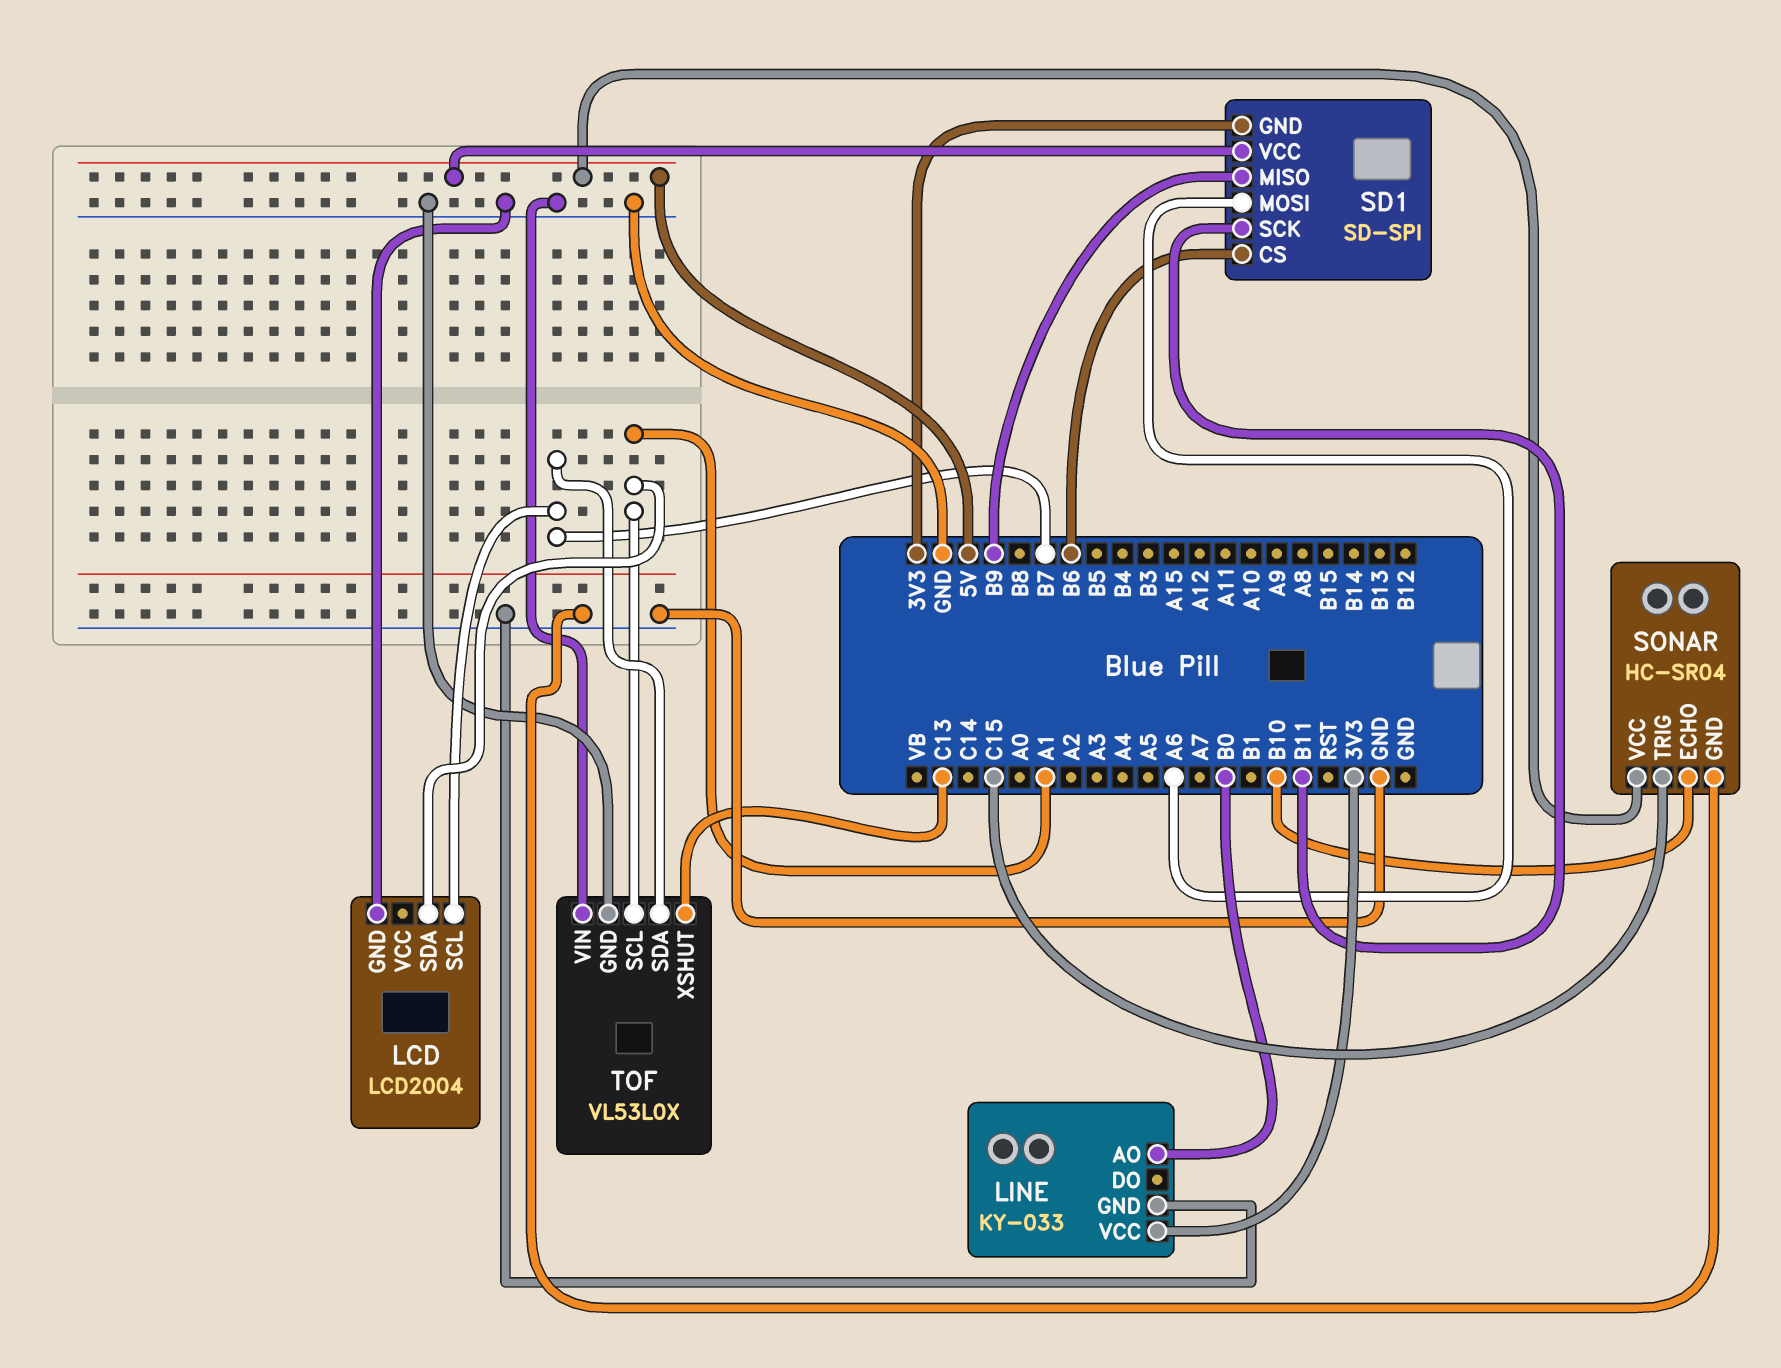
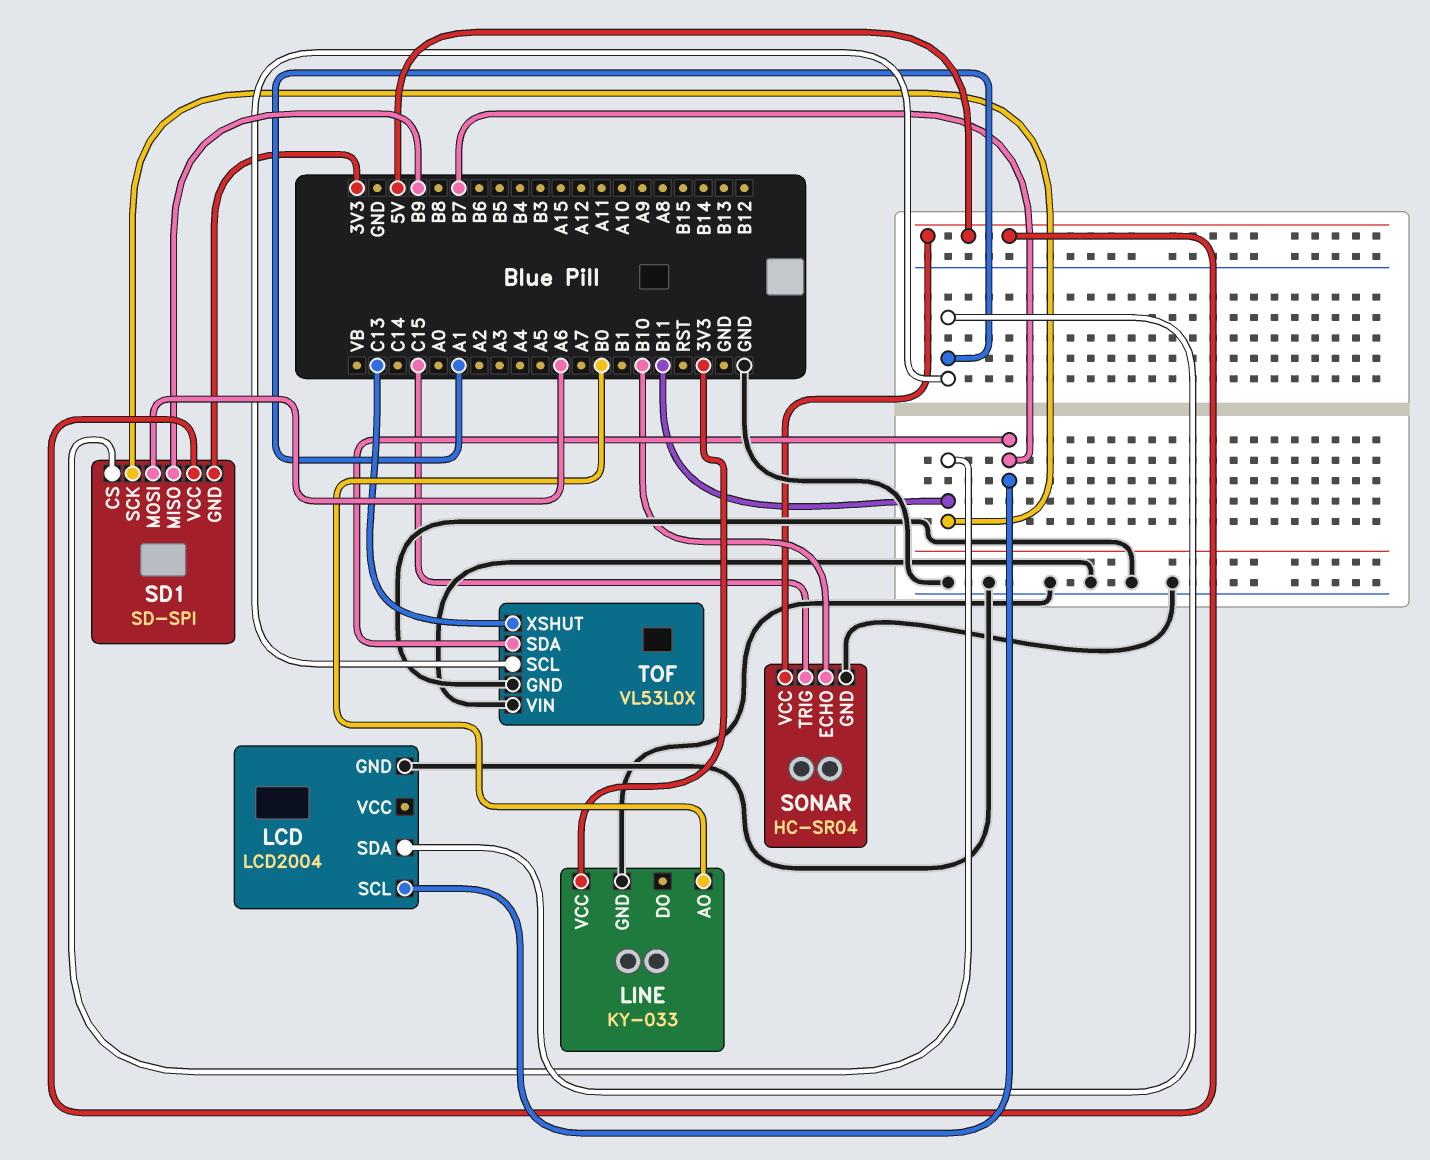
SD1 pin CS: B6 -> B11

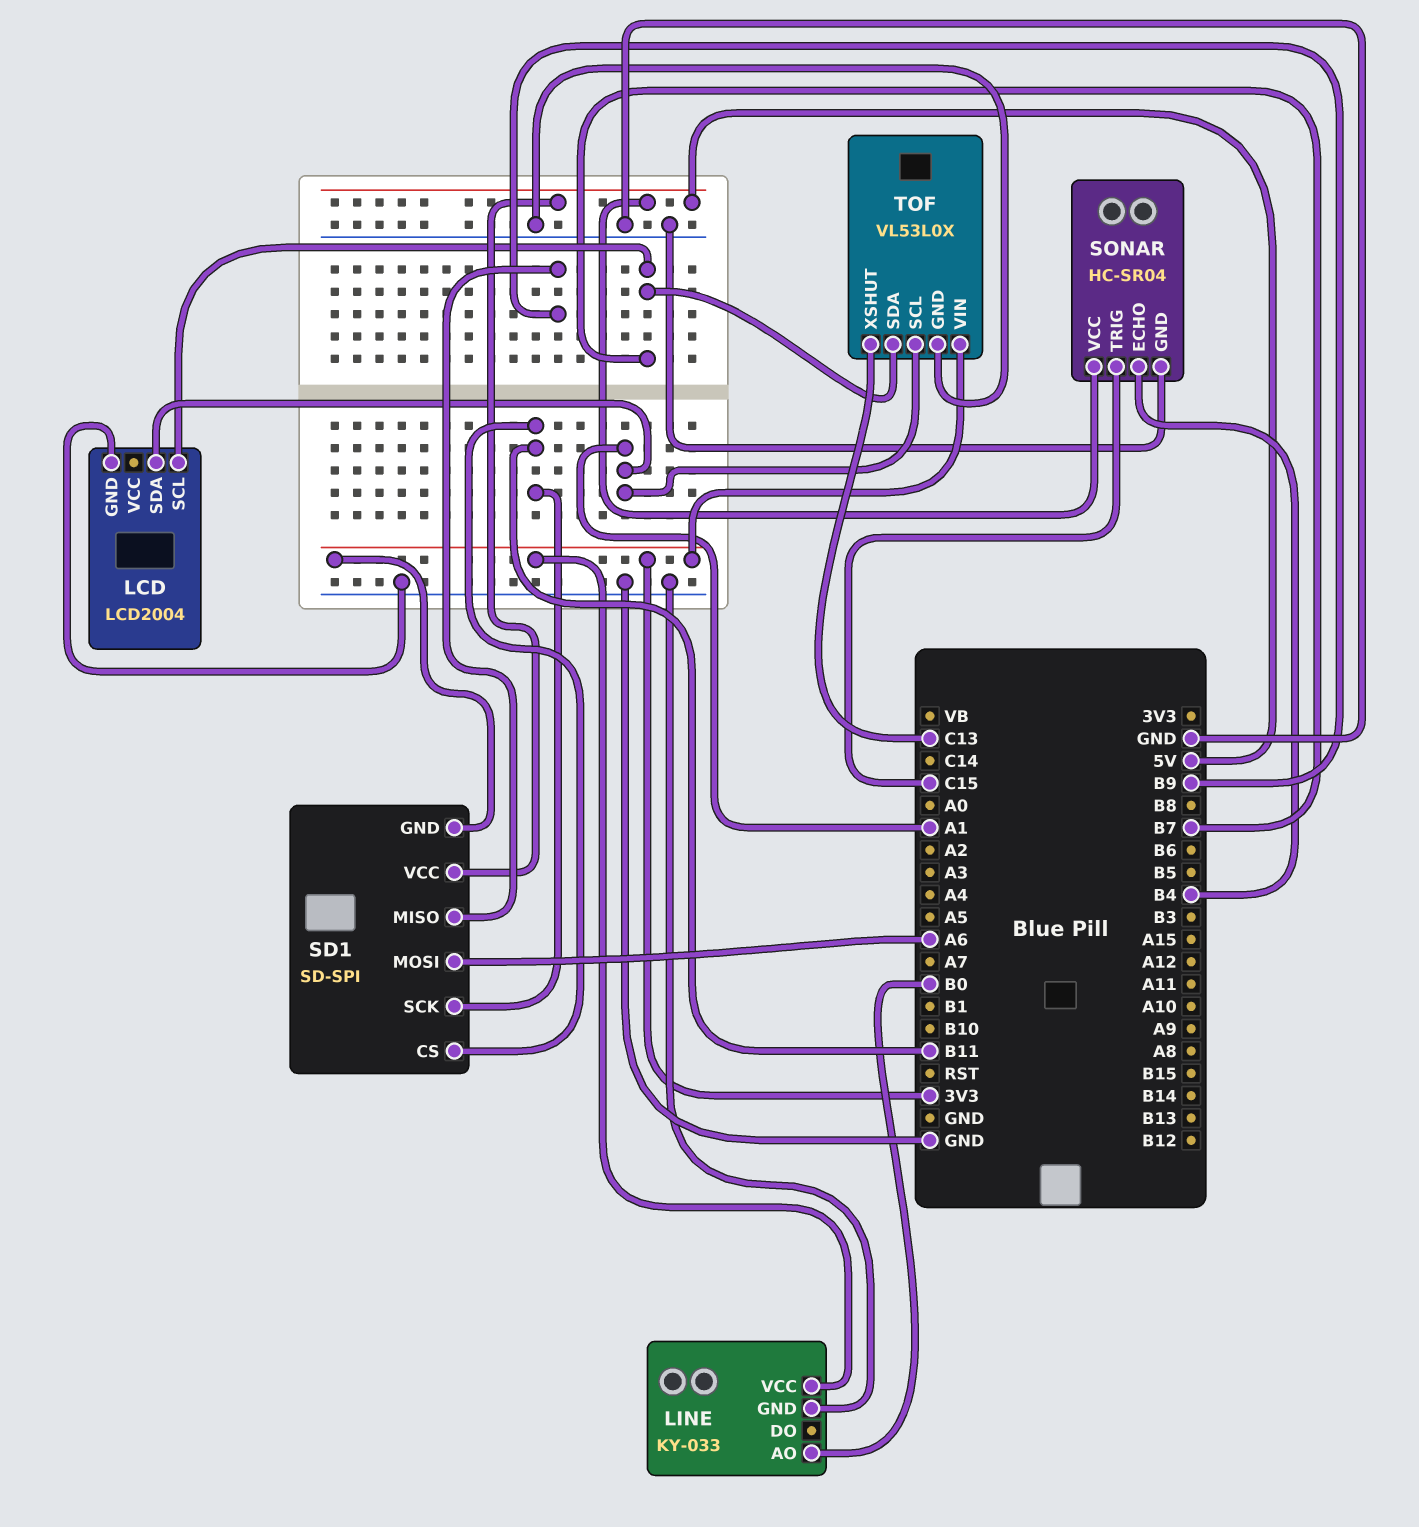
SONAR pin ECHO: B10 -> B4
TOF pin VIN: GND -> 3V3

